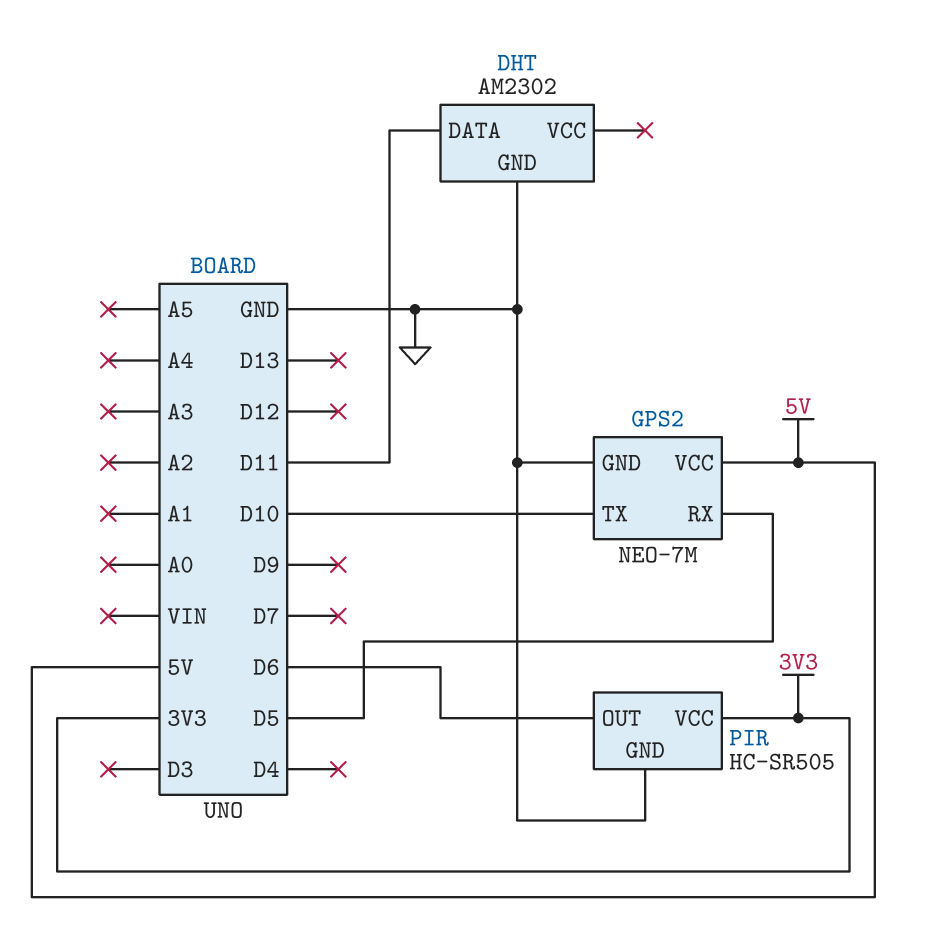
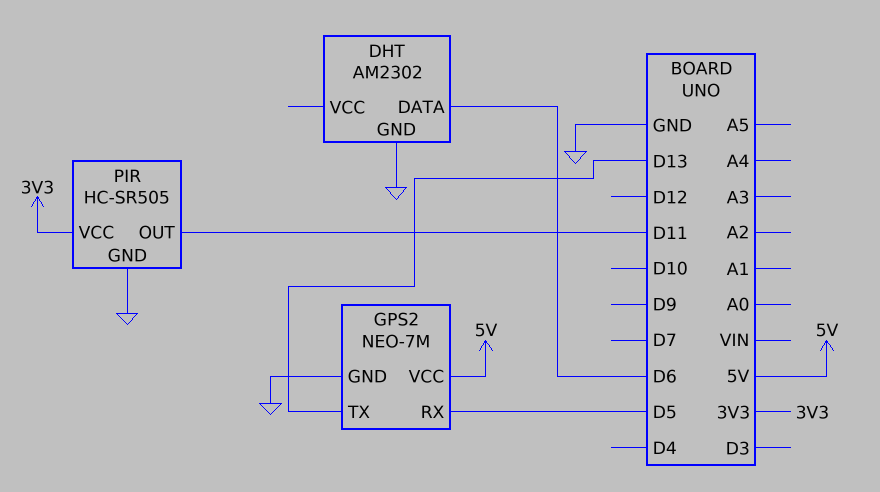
DHT pin DATA: D11 -> D6
GPS2 pin TX: D10 -> D13
PIR pin OUT: D6 -> D11

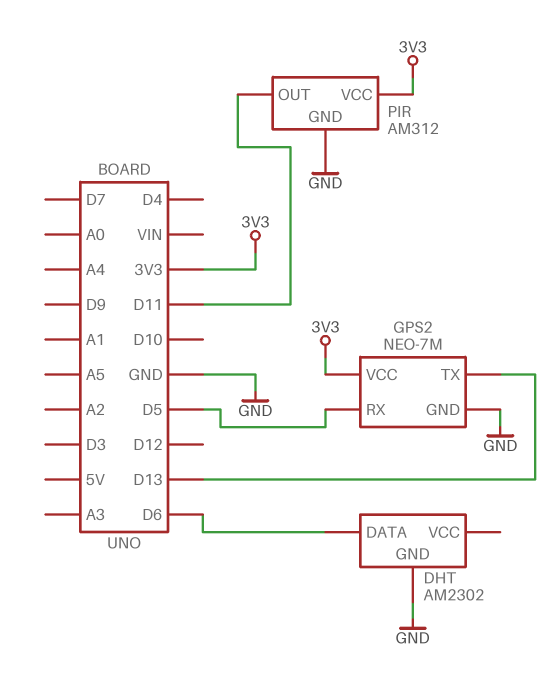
GPS2 pin VCC: 5V -> 3V3
PIR: HC-SR505 -> AM312

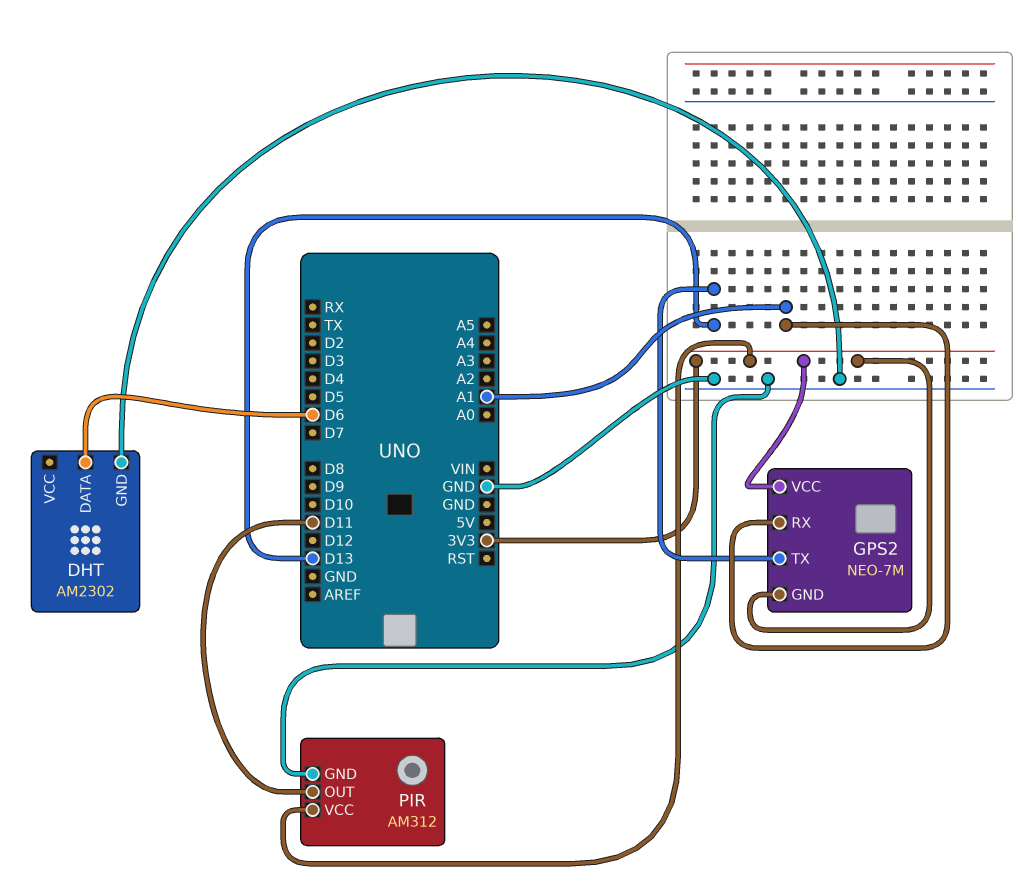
GPS2 pin GND: GND -> 3V3
GPS2 pin RX: D5 -> A1

